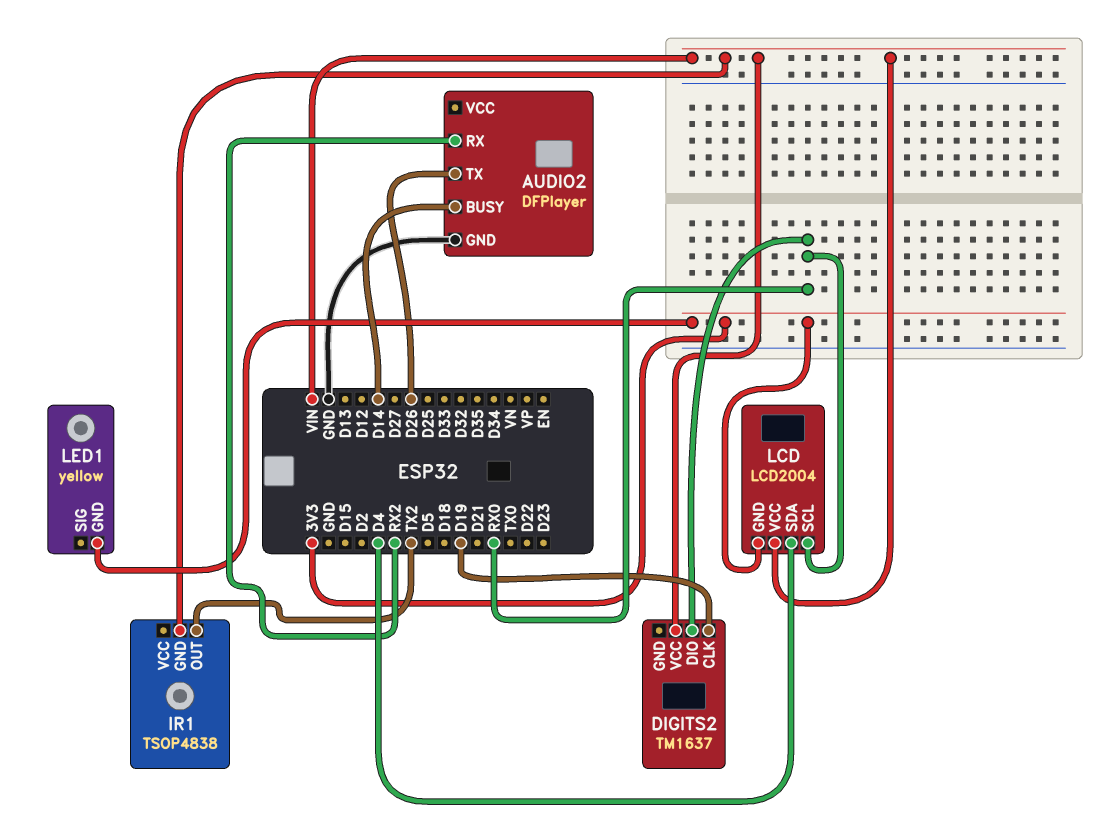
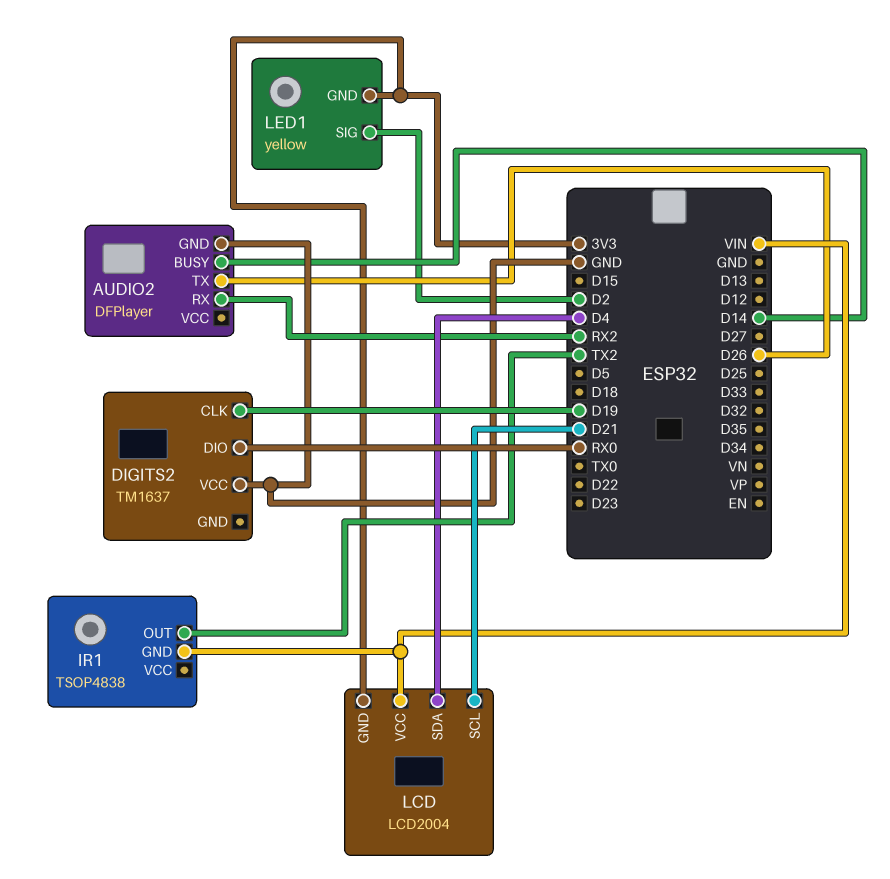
DIGITS2 pin VCC: VIN -> GND
LCD pin SCL: RX0 -> D21
LED1 pin SIG: none -> D2

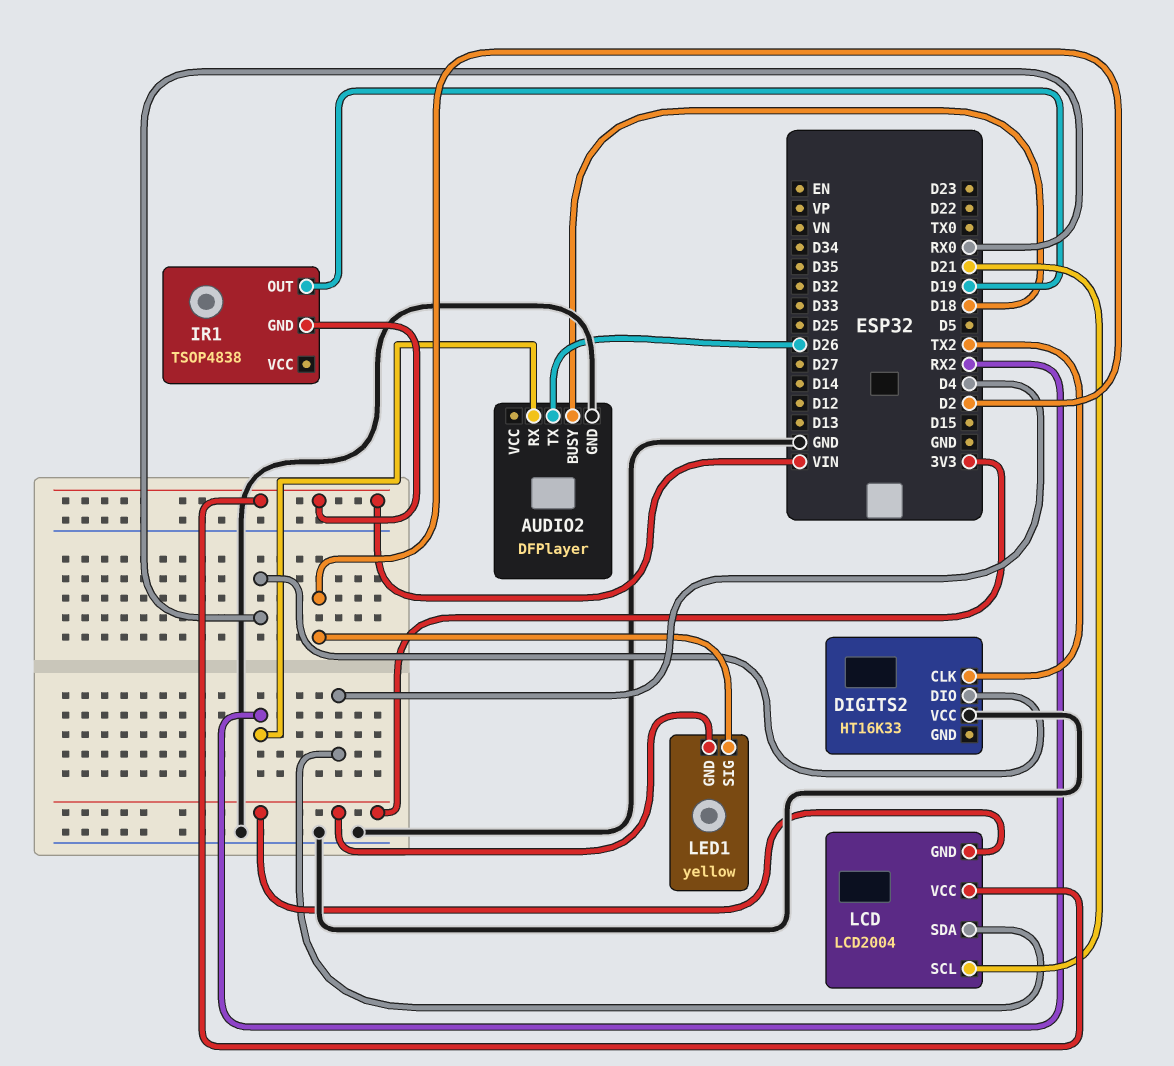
AUDIO2 pin BUSY: D14 -> D18
DIGITS2: TM1637 -> HT16K33
DIGITS2 pin CLK: D19 -> TX2
IR1 pin OUT: TX2 -> D19

